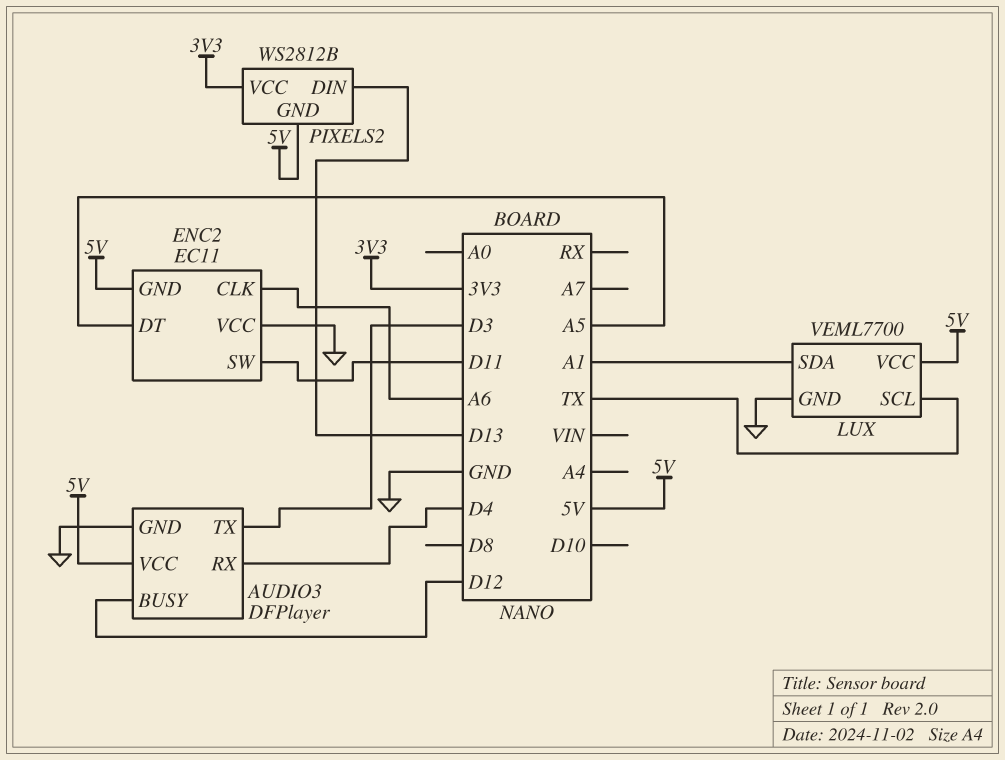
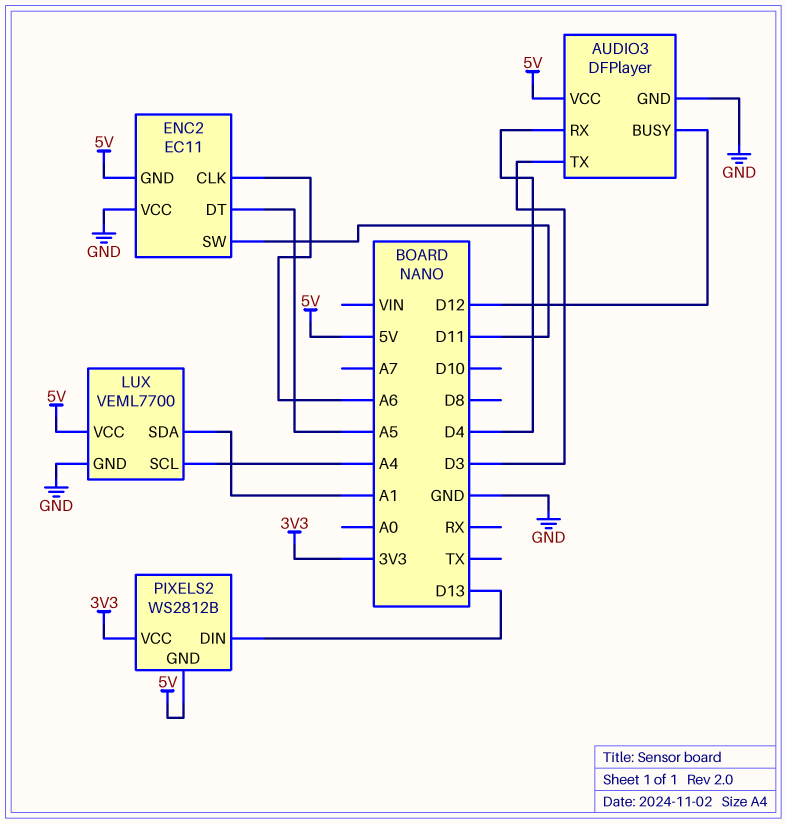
LUX pin SCL: TX -> A4

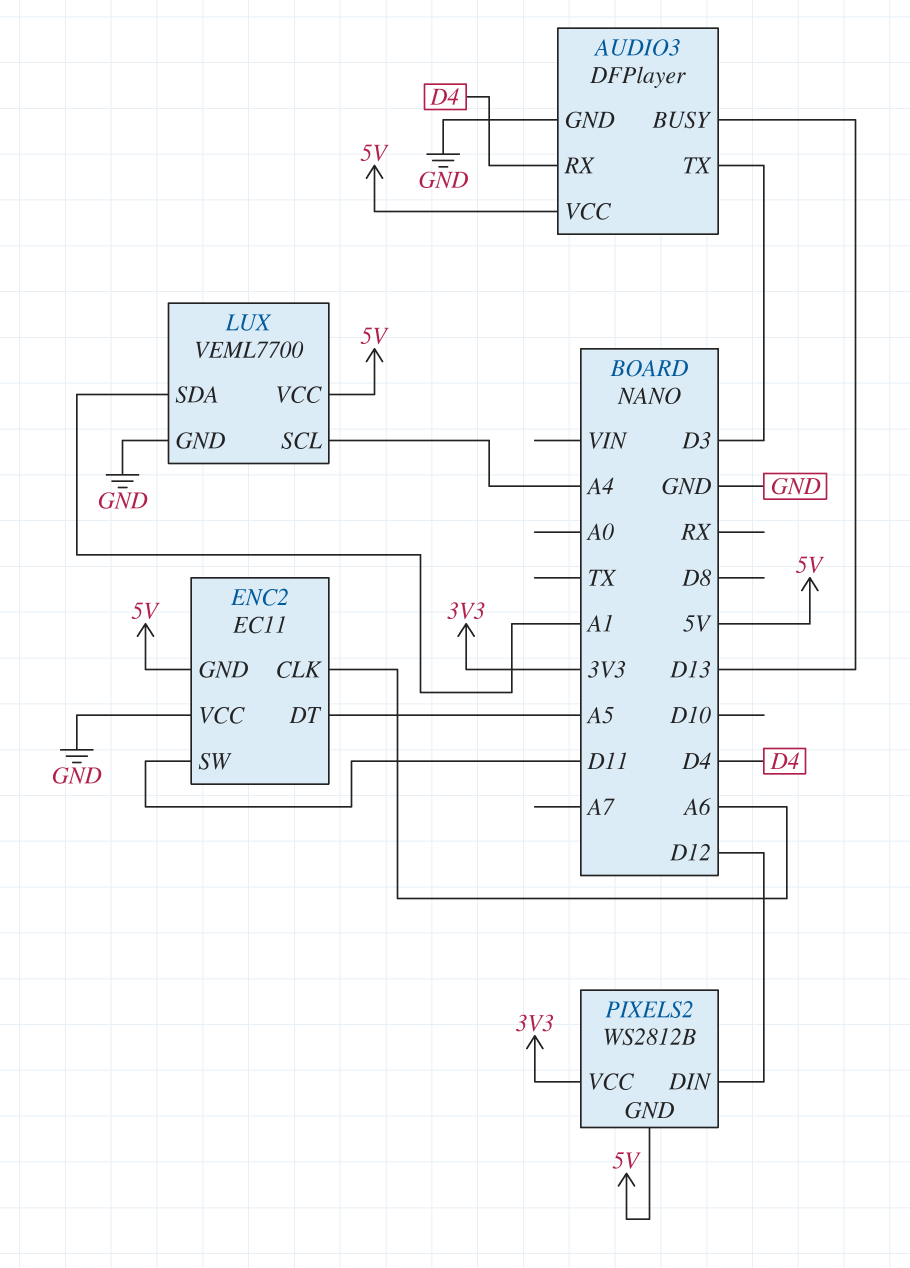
AUDIO3 pin BUSY: D12 -> D13
PIXELS2 pin DIN: D13 -> D12

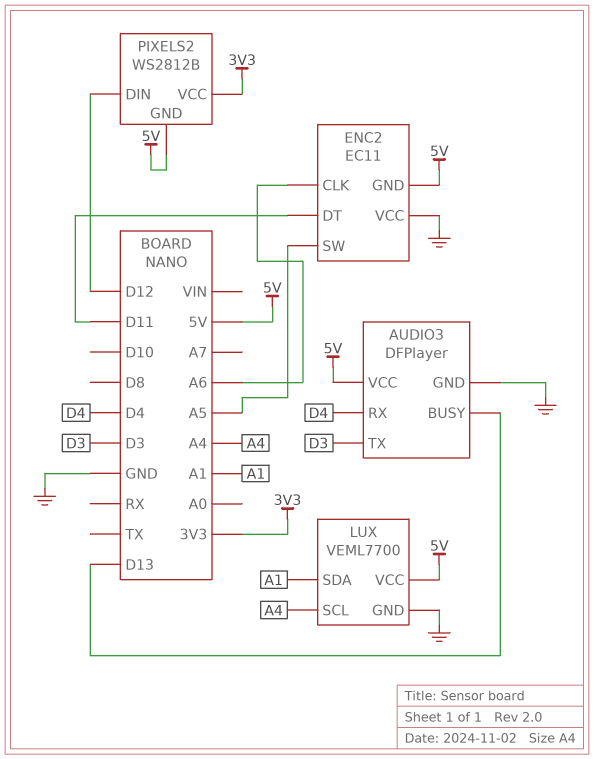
ENC2 pin DT: A5 -> D11
ENC2 pin SW: D11 -> A5

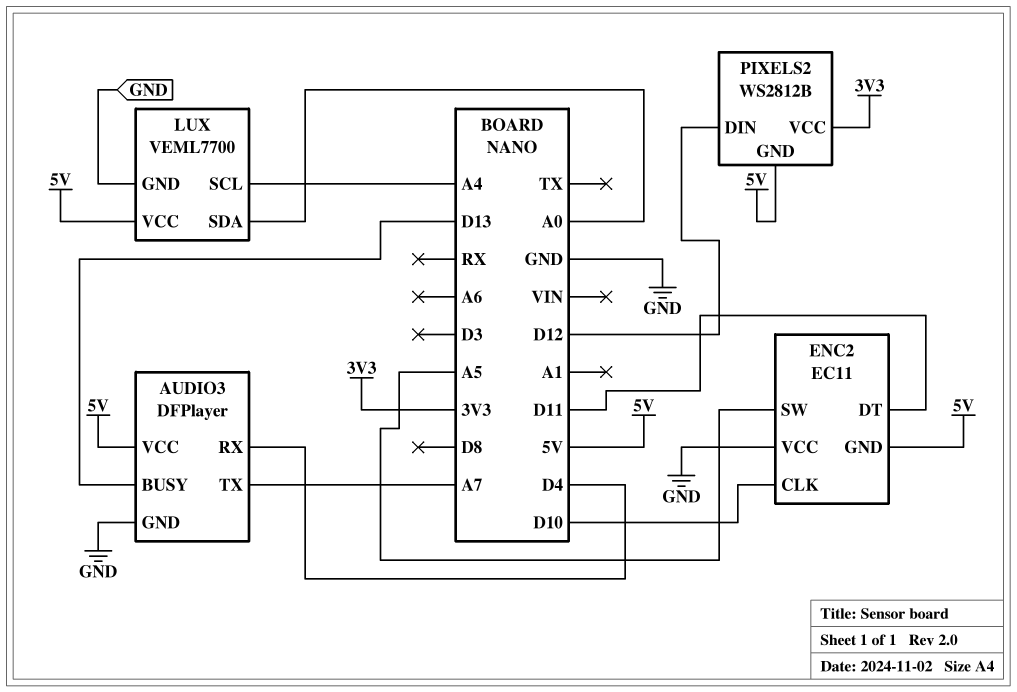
AUDIO3 pin TX: D3 -> A7
ENC2 pin CLK: A6 -> D10
LUX pin SDA: A1 -> A0

